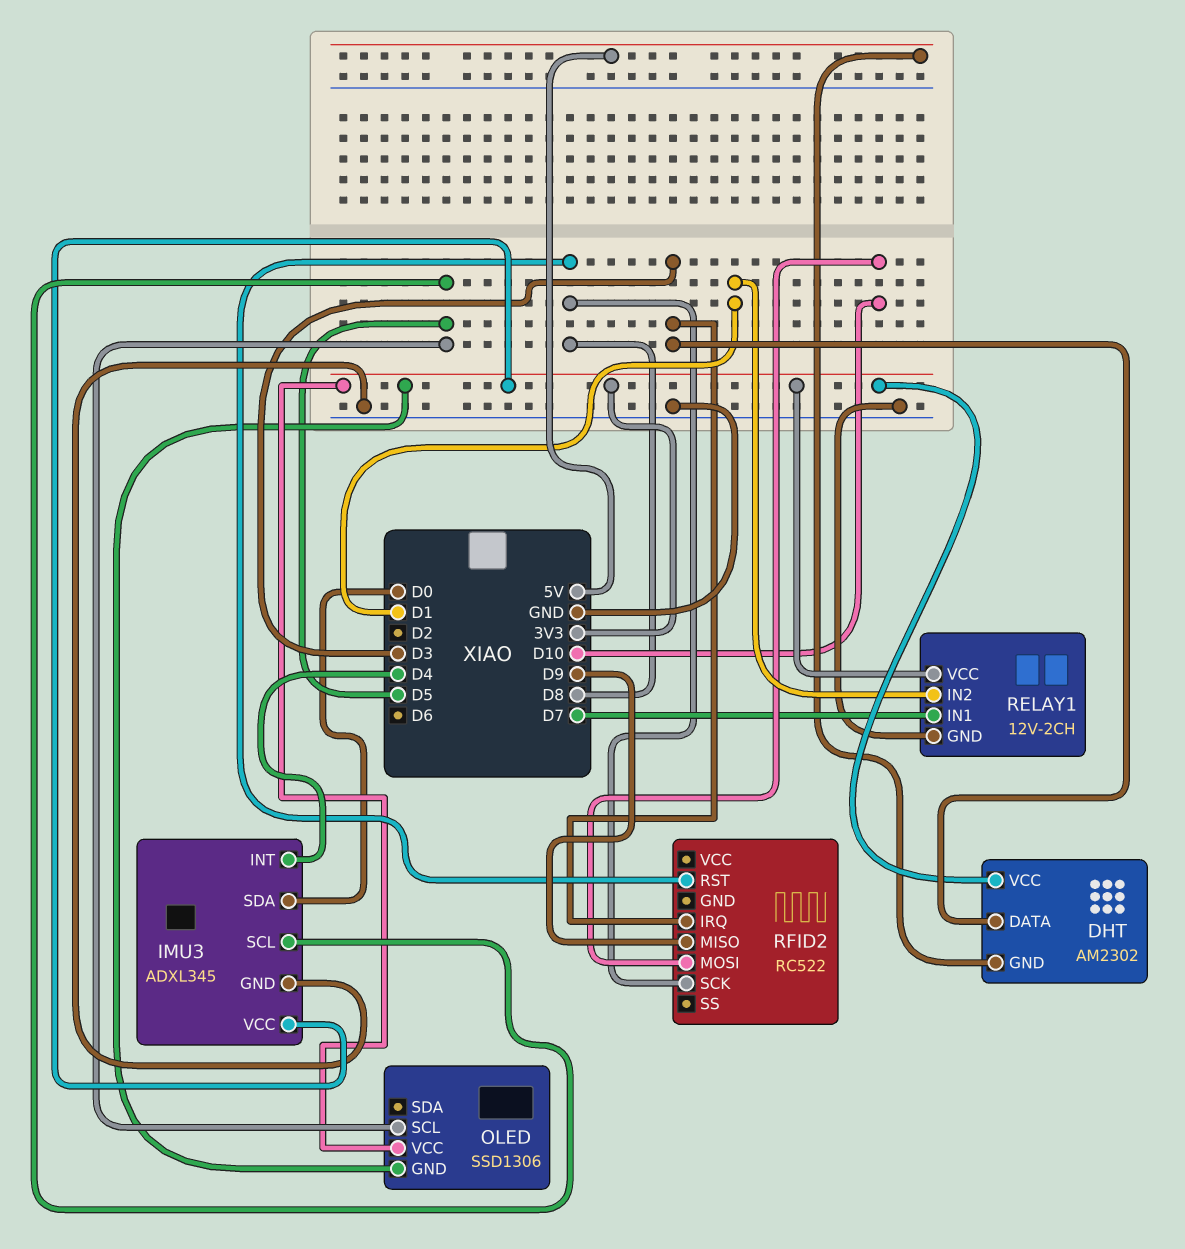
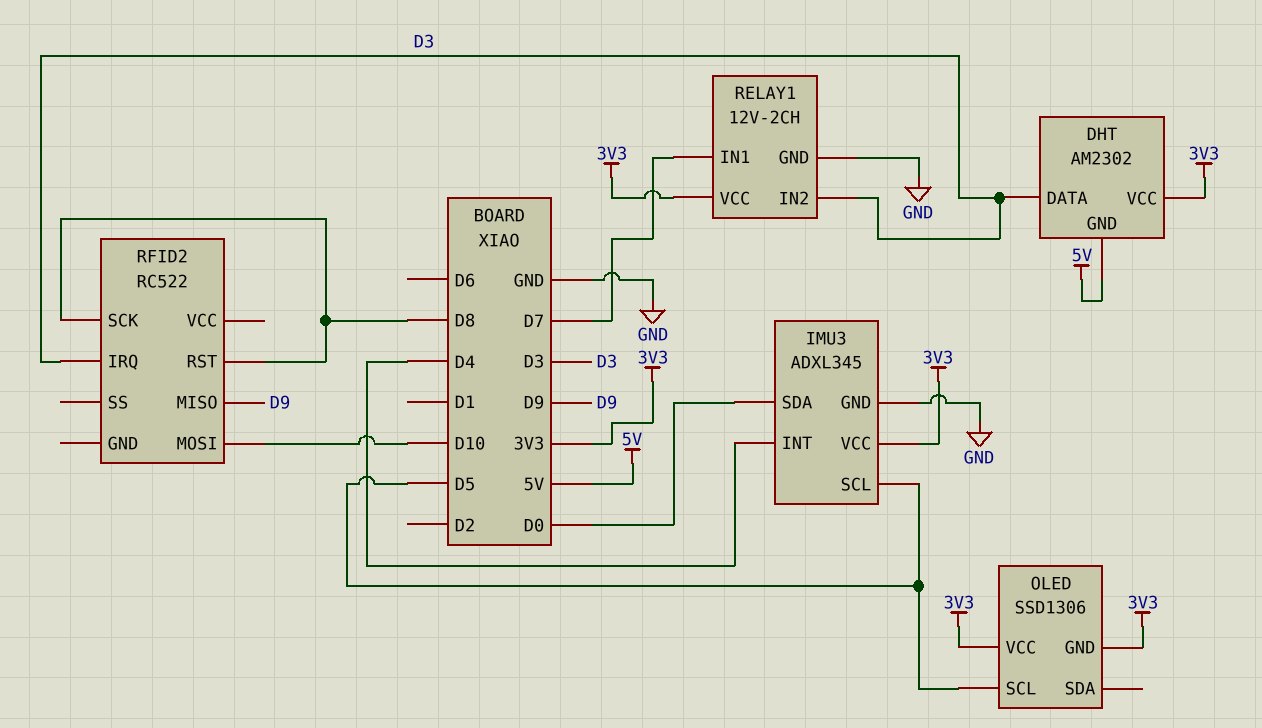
RELAY1 pin IN2: D1 -> D3

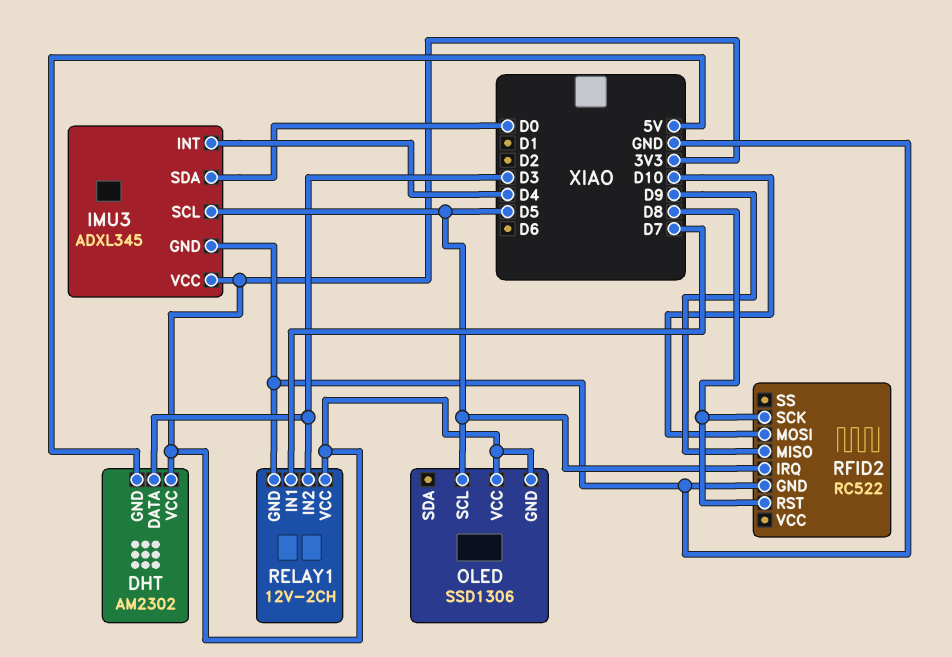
RFID2 pin GND: none -> GND
RFID2 pin IRQ: D3 -> D5

